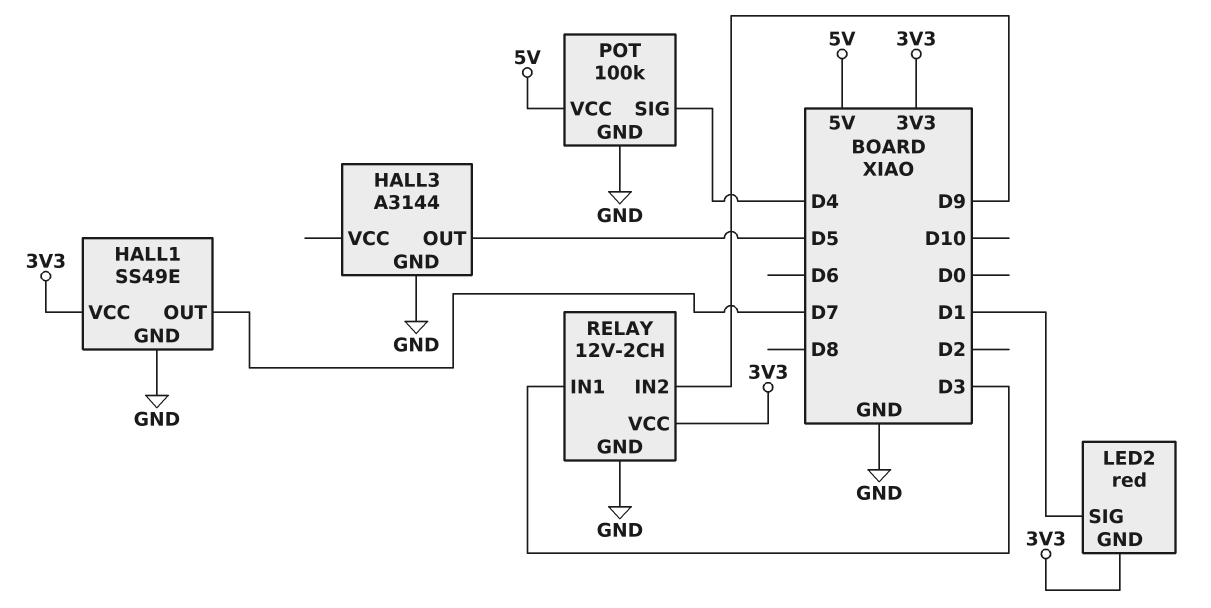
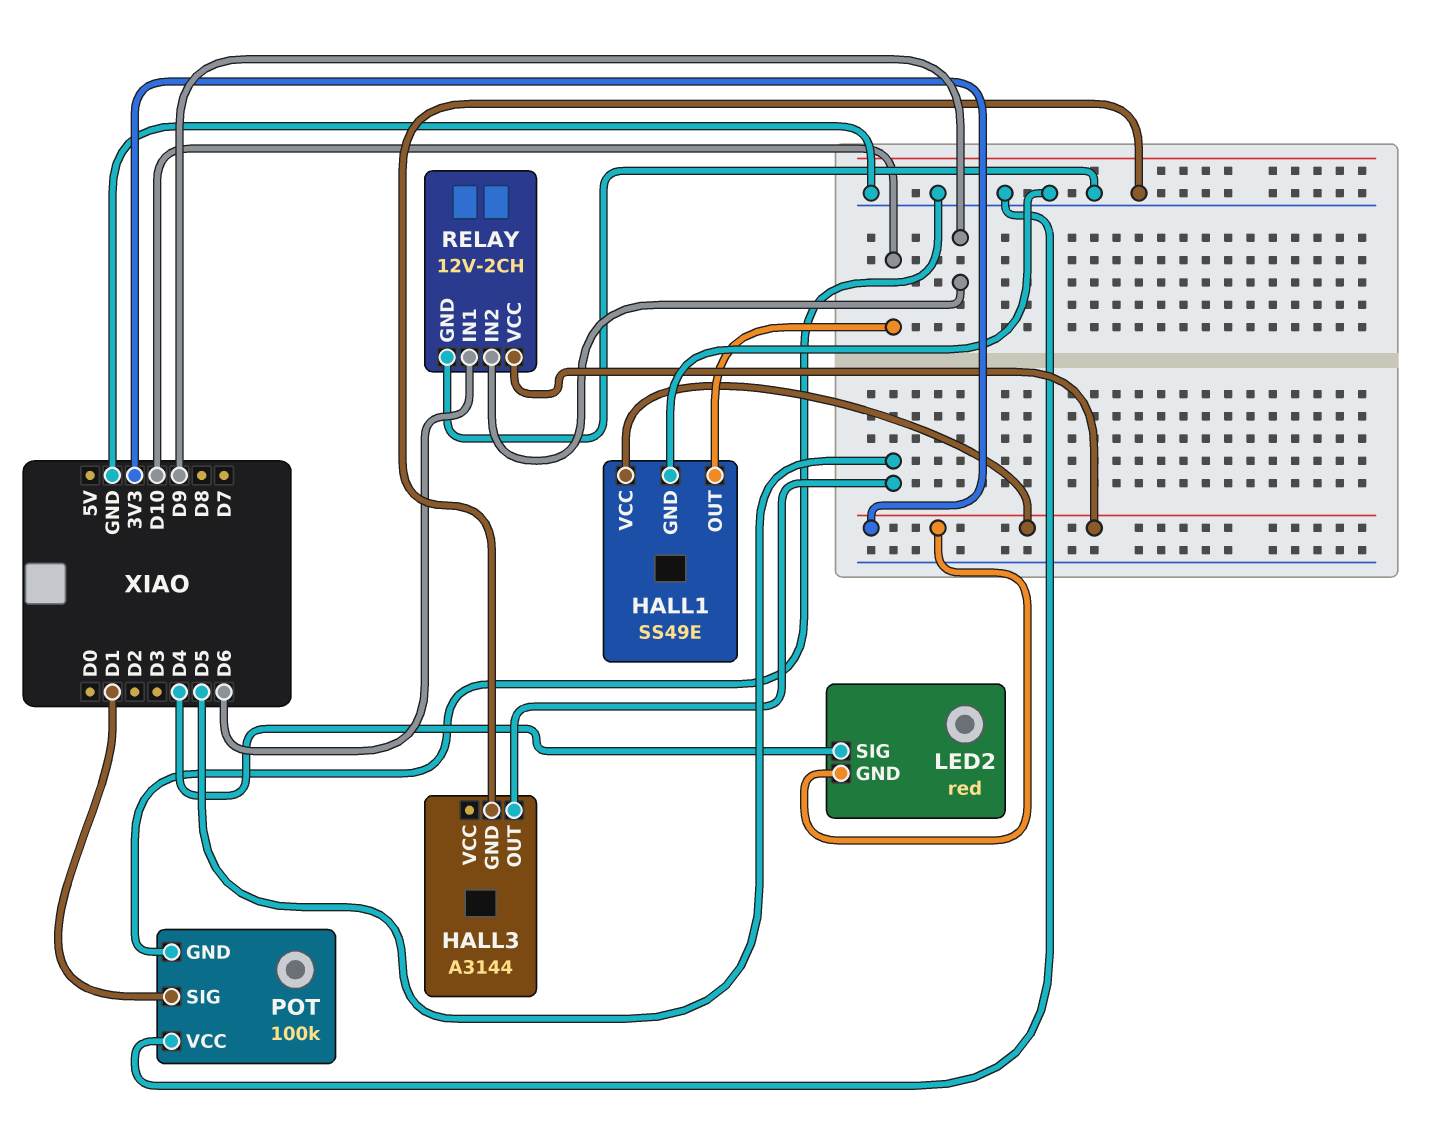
HALL1 pin OUT: D7 -> D10
LED2 pin SIG: D1 -> D4
POT pin SIG: D4 -> D1
POT pin VCC: 5V -> GND
RELAY pin IN1: D3 -> D6

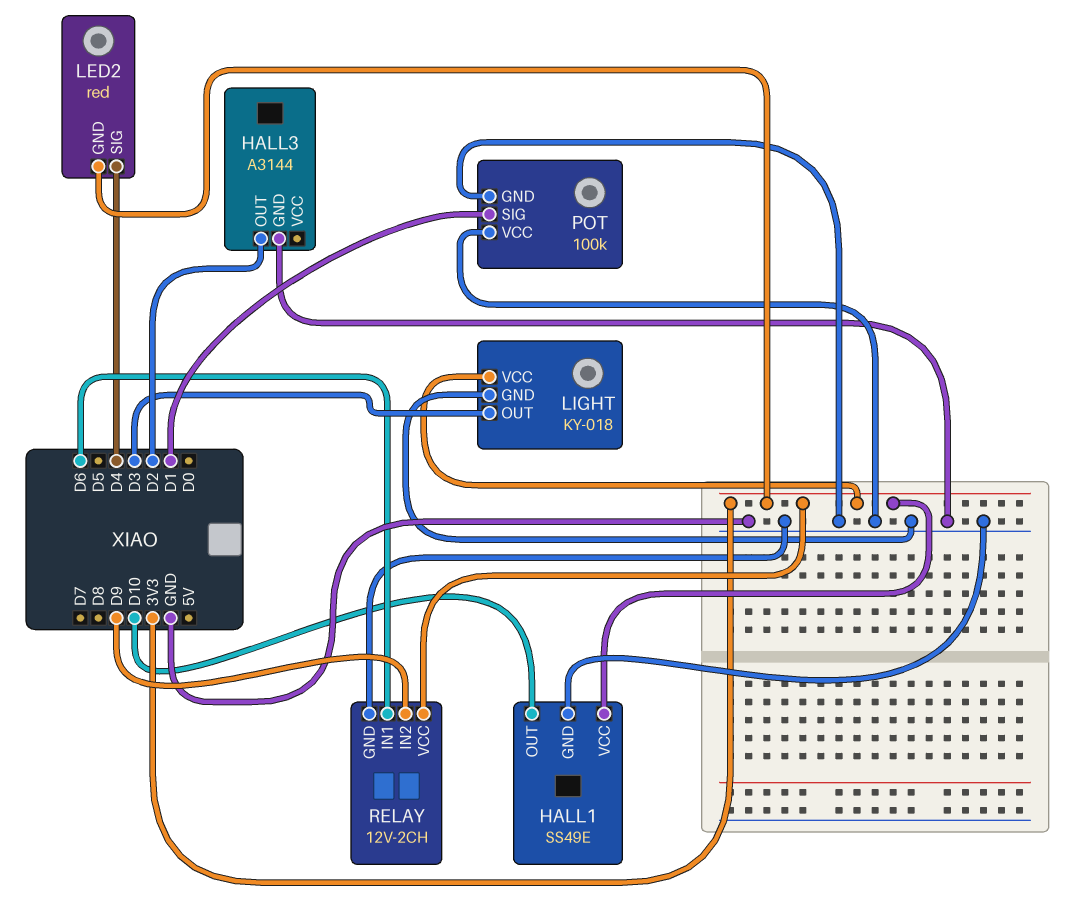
HALL3 pin OUT: D5 -> D2
LIGHT: none -> KY-018
LIGHT pin GND: none -> GND
LIGHT pin OUT: none -> D3
LIGHT pin VCC: none -> 3V3

